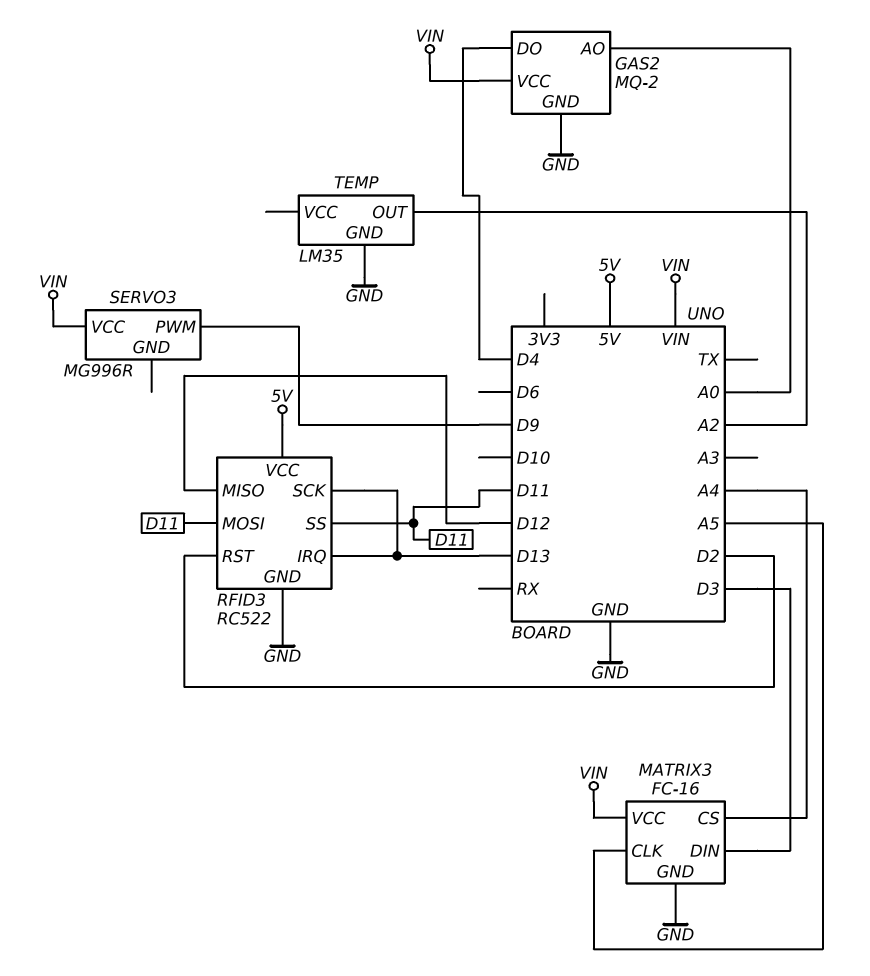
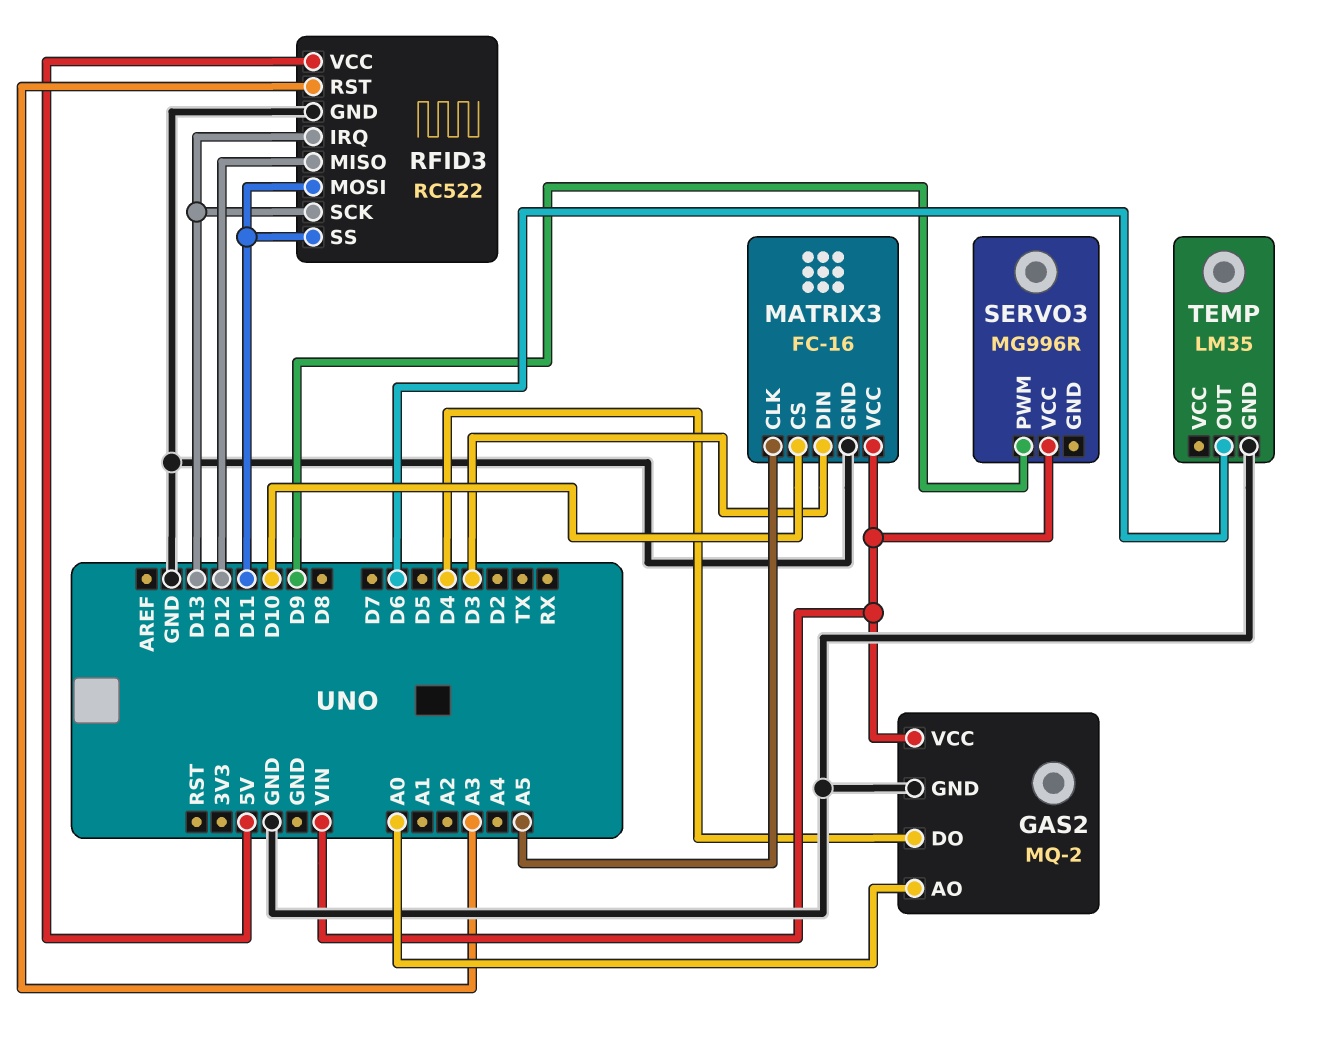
MATRIX3 pin CS: A4 -> D10
RFID3 pin RST: D2 -> A3
TEMP pin OUT: A2 -> D6

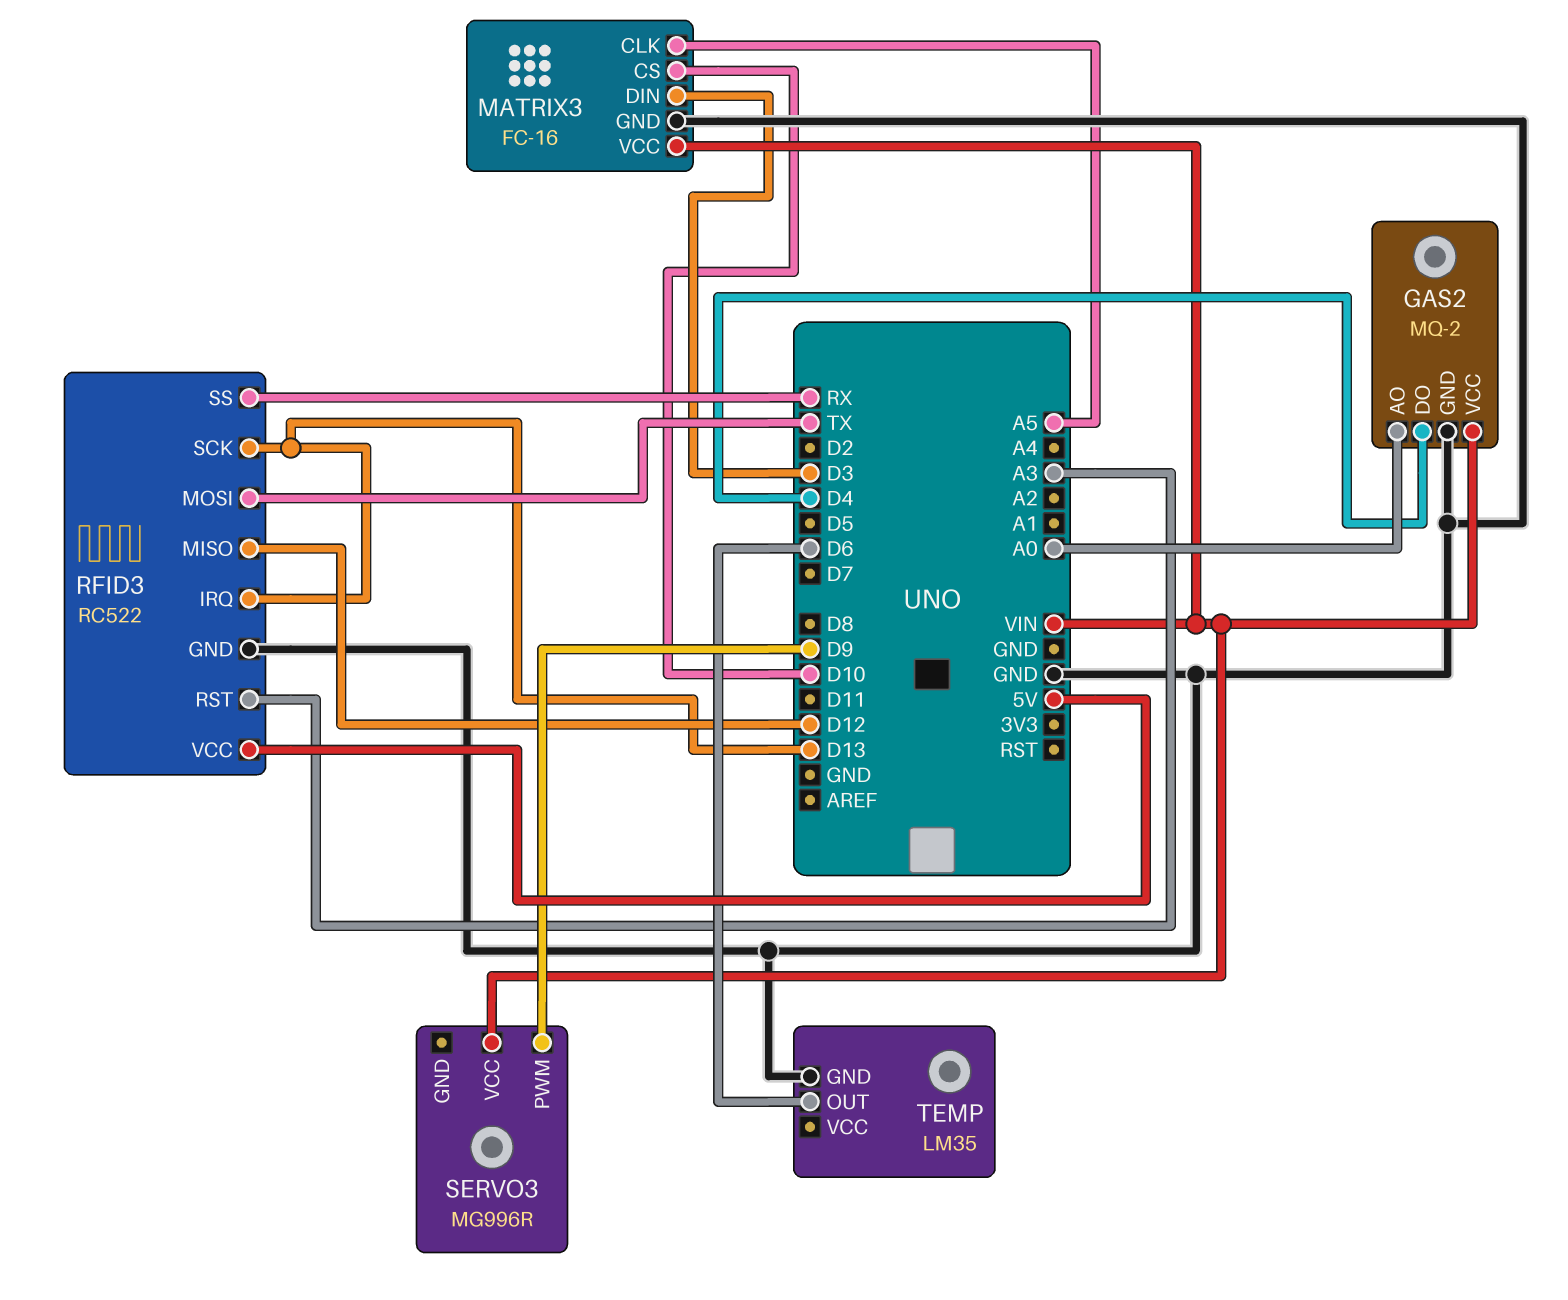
RFID3 pin MOSI: D11 -> TX
RFID3 pin SS: D11 -> RX

